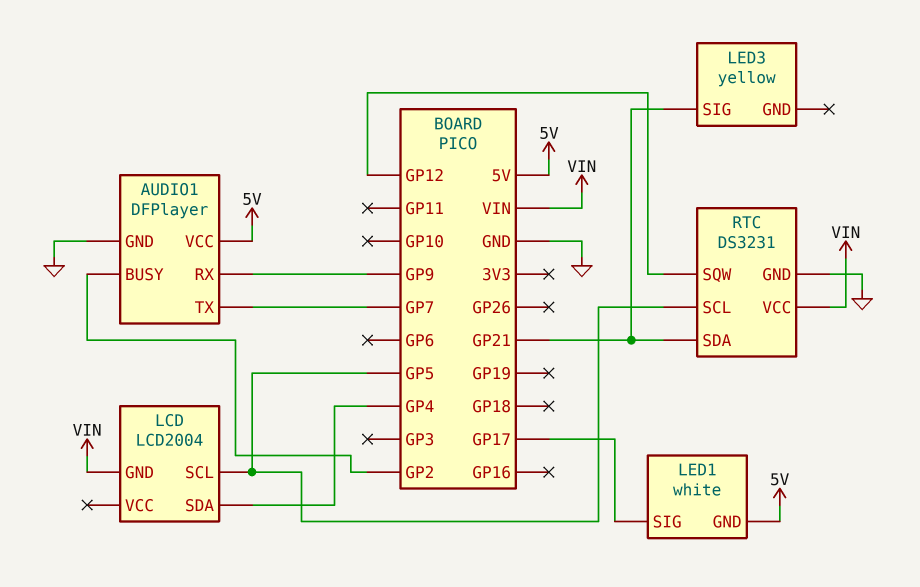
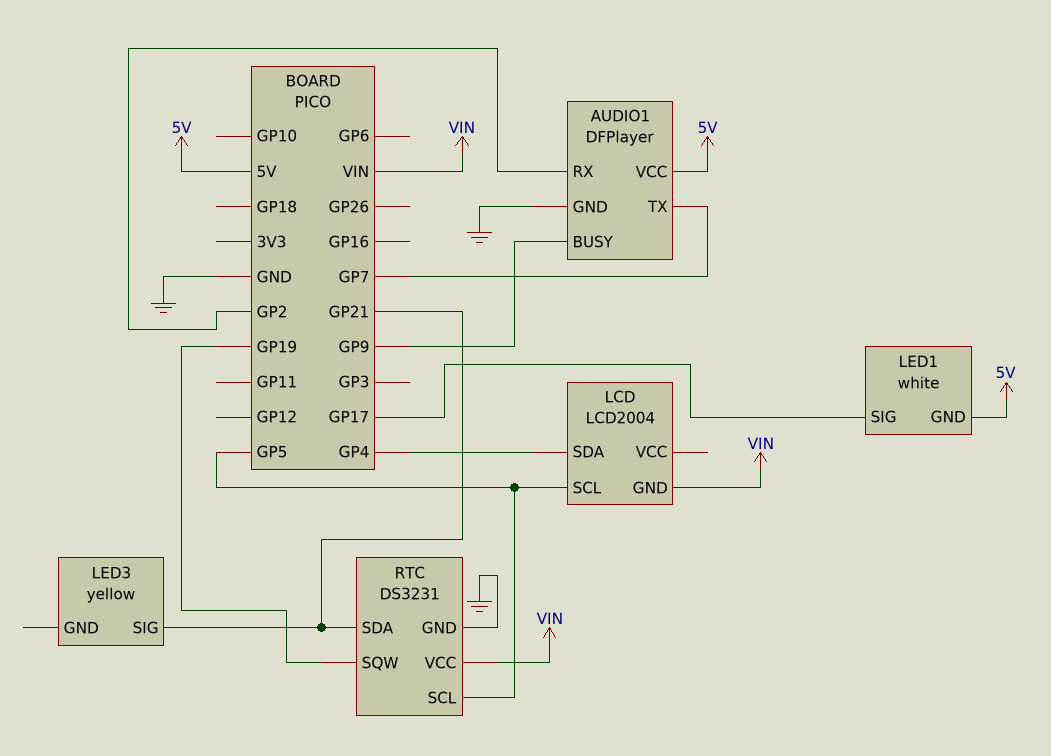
AUDIO1 pin BUSY: GP2 -> GP9
AUDIO1 pin RX: GP9 -> GP2
RTC pin SQW: GP12 -> GP19

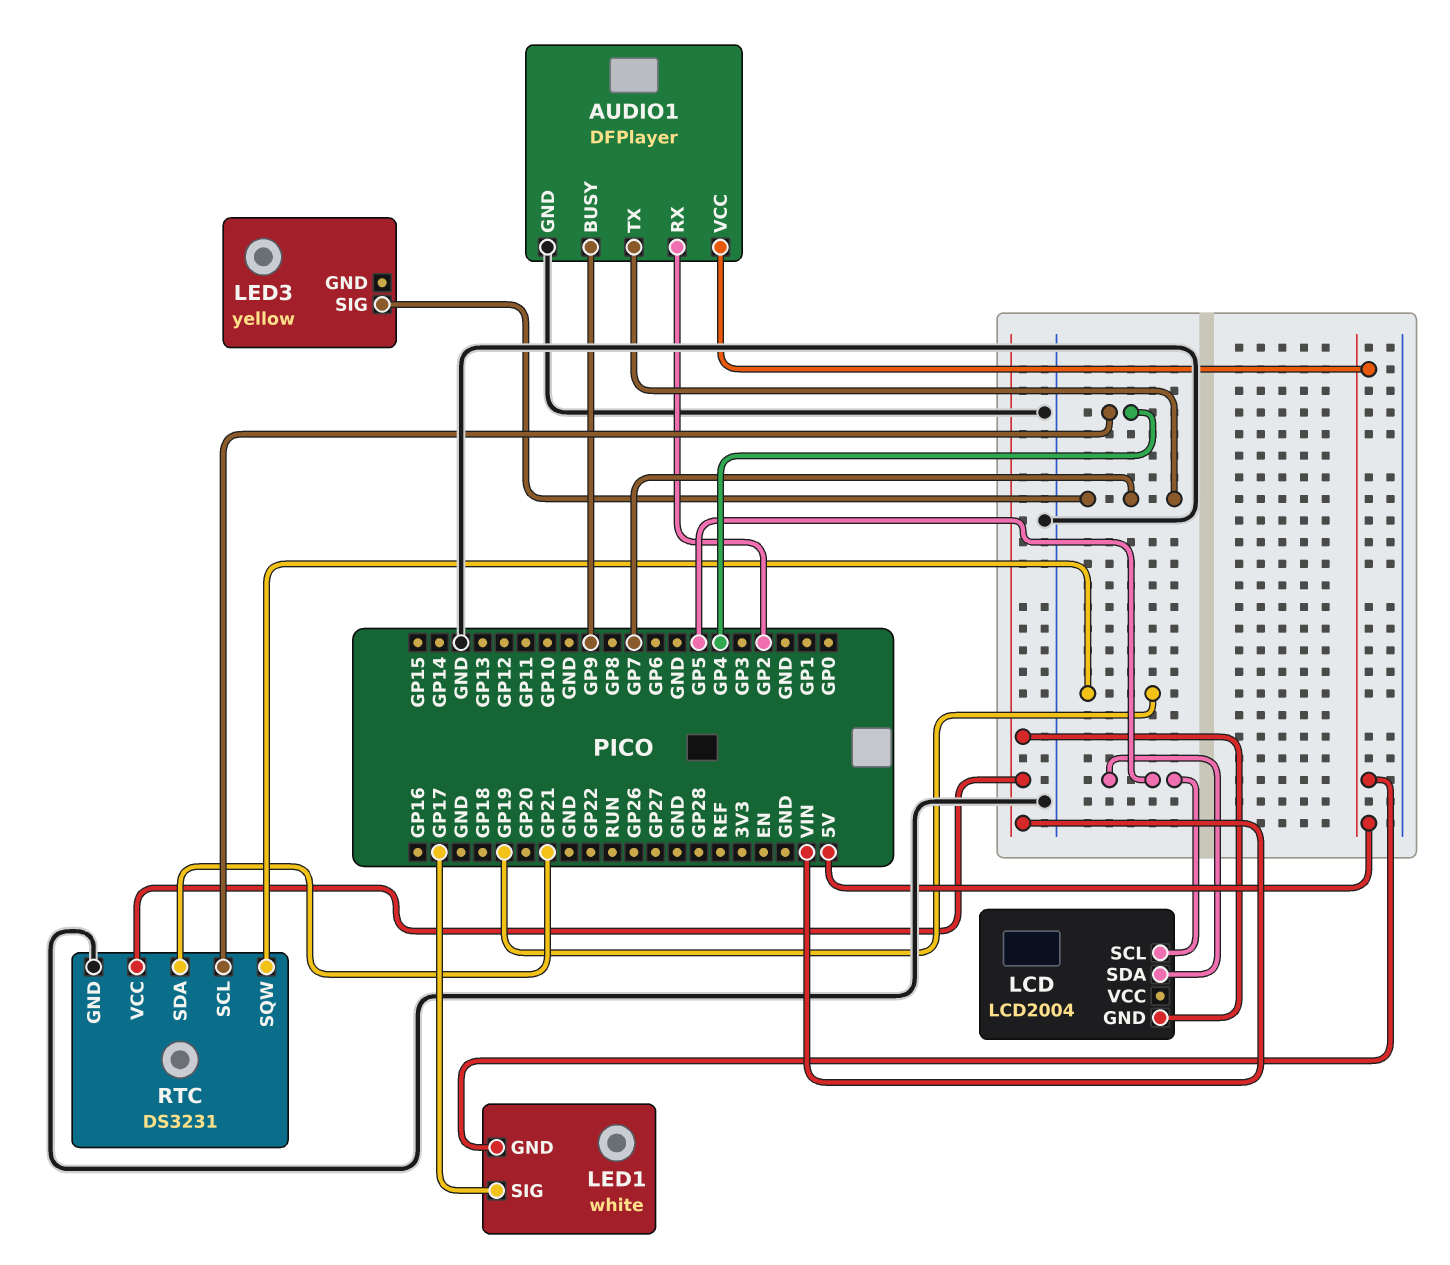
LCD pin SDA: GP4 -> GP5
LED3 pin SIG: GP21 -> GP7
RTC pin SCL: GP5 -> GP4

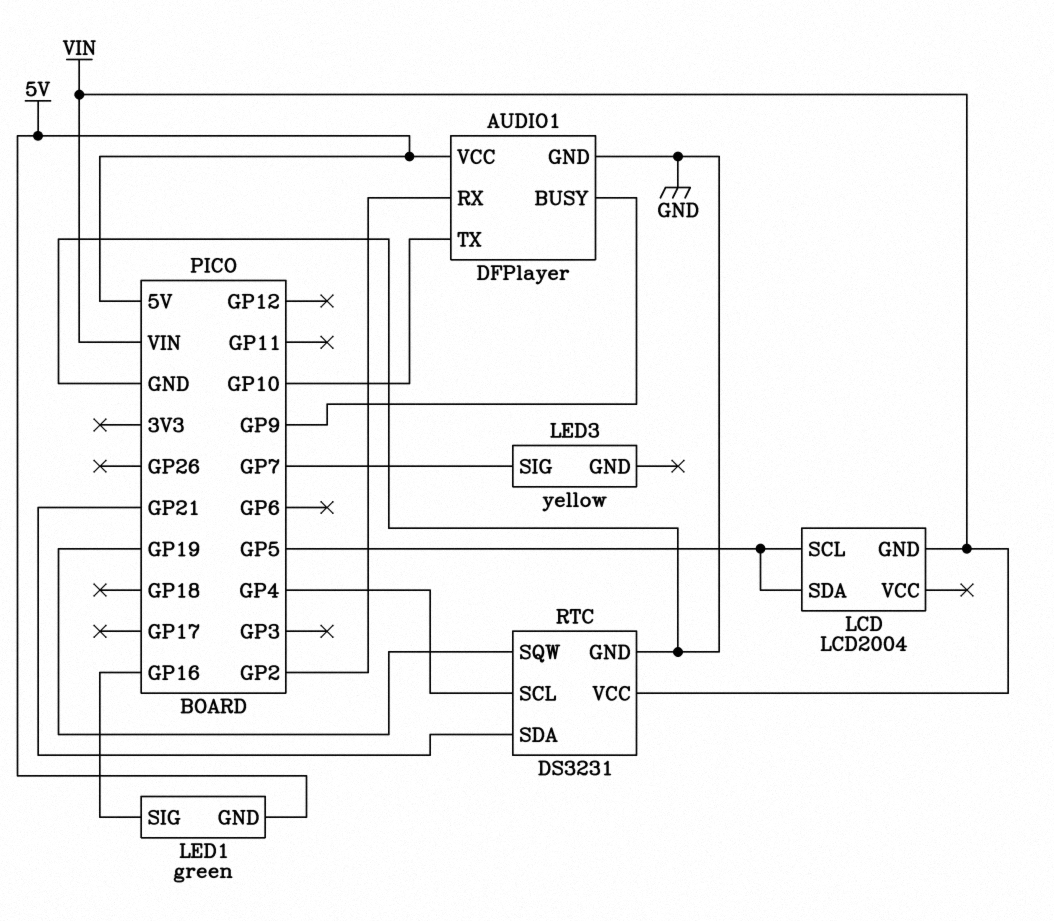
AUDIO1 pin TX: GP7 -> GP10
LED1: white -> green
LED1 pin SIG: GP17 -> GP16

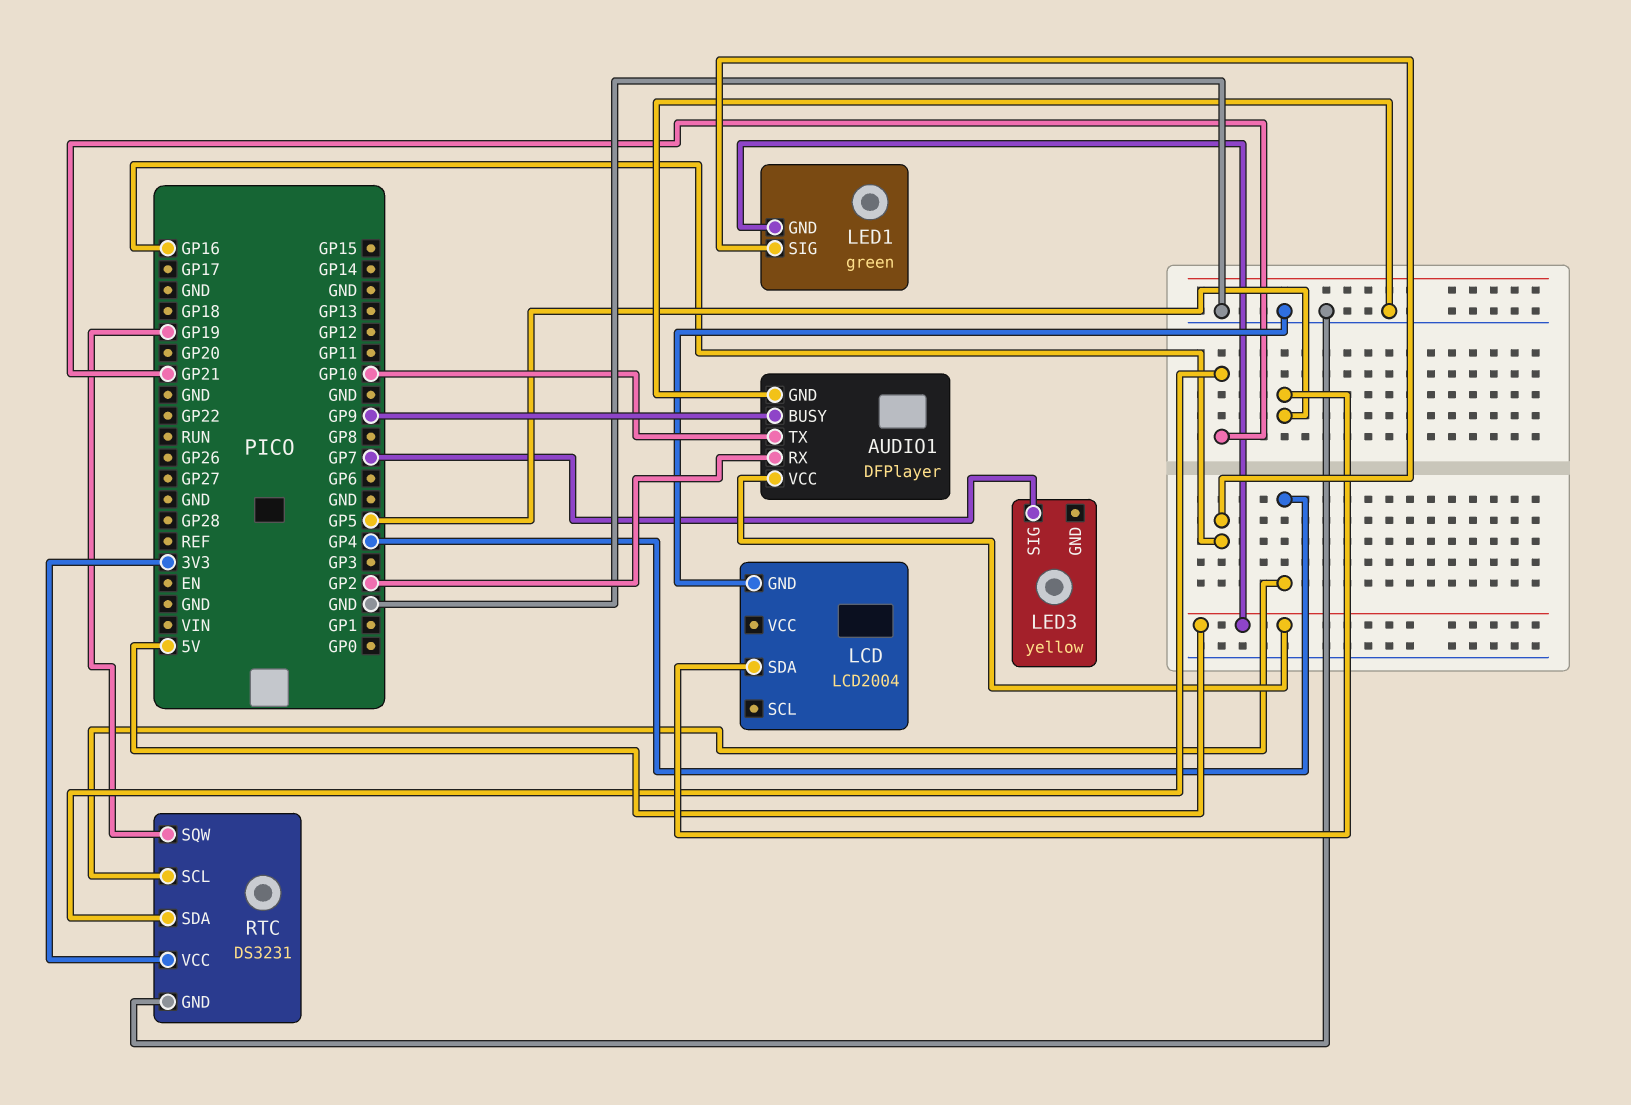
LCD pin GND: VIN -> GND
LCD pin SCL: GP5 -> none
RTC pin VCC: VIN -> 3V3

